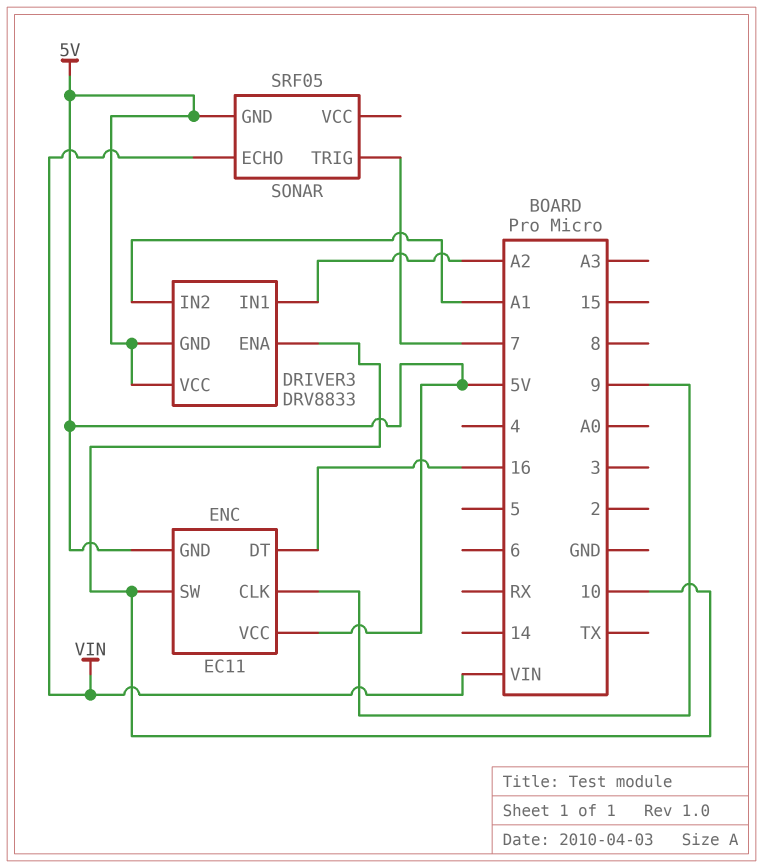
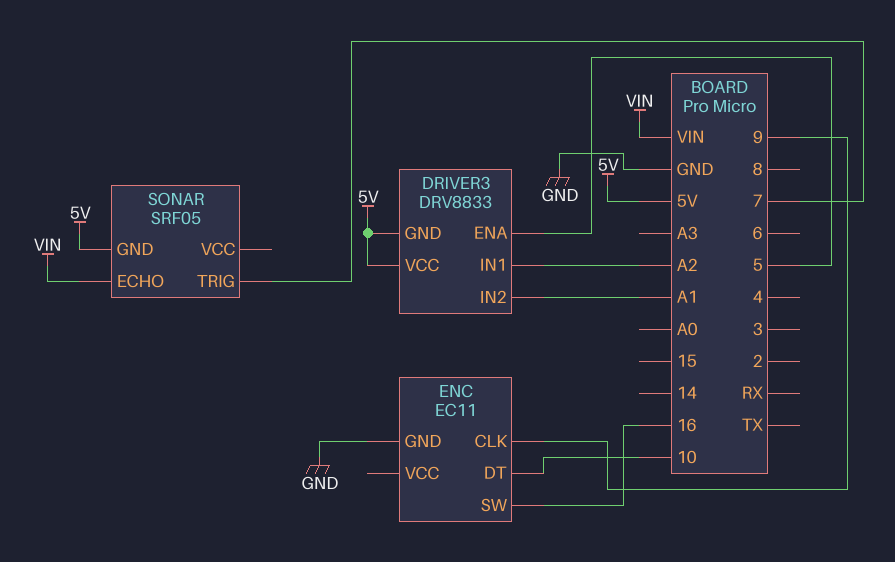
DRIVER3 pin ENA: 10 -> 5
ENC pin DT: 16 -> 10
ENC pin GND: 5V -> GND
ENC pin SW: 10 -> 16
ENC pin VCC: 5V -> none

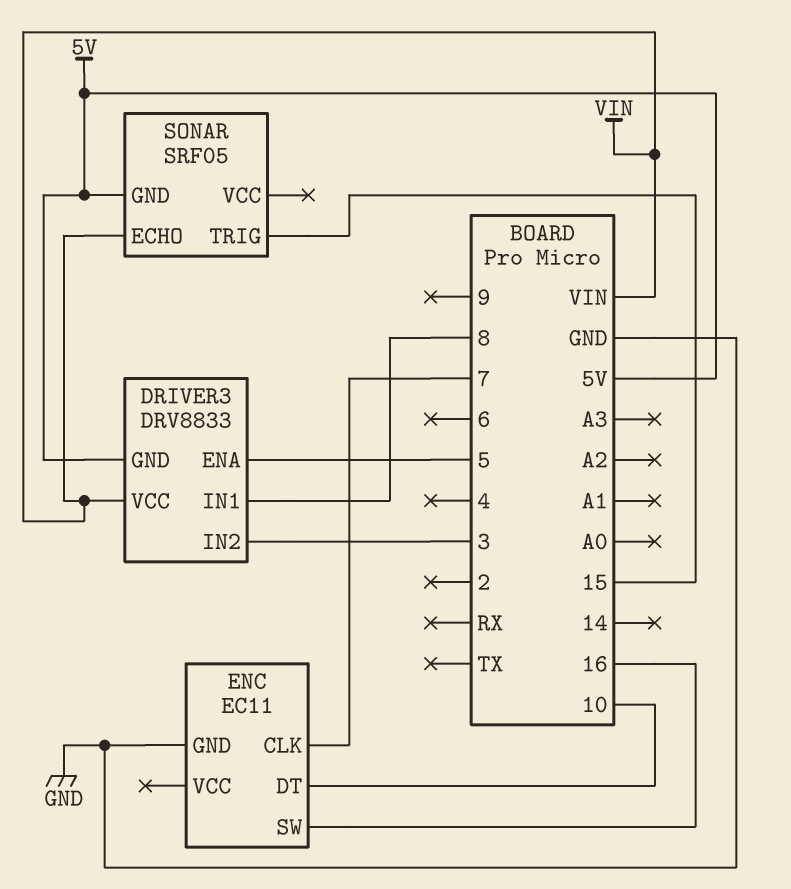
DRIVER3 pin IN1: A2 -> 8
DRIVER3 pin IN2: A1 -> 3
DRIVER3 pin VCC: 5V -> VIN
ENC pin CLK: 9 -> 7
SONAR pin TRIG: 7 -> 15

